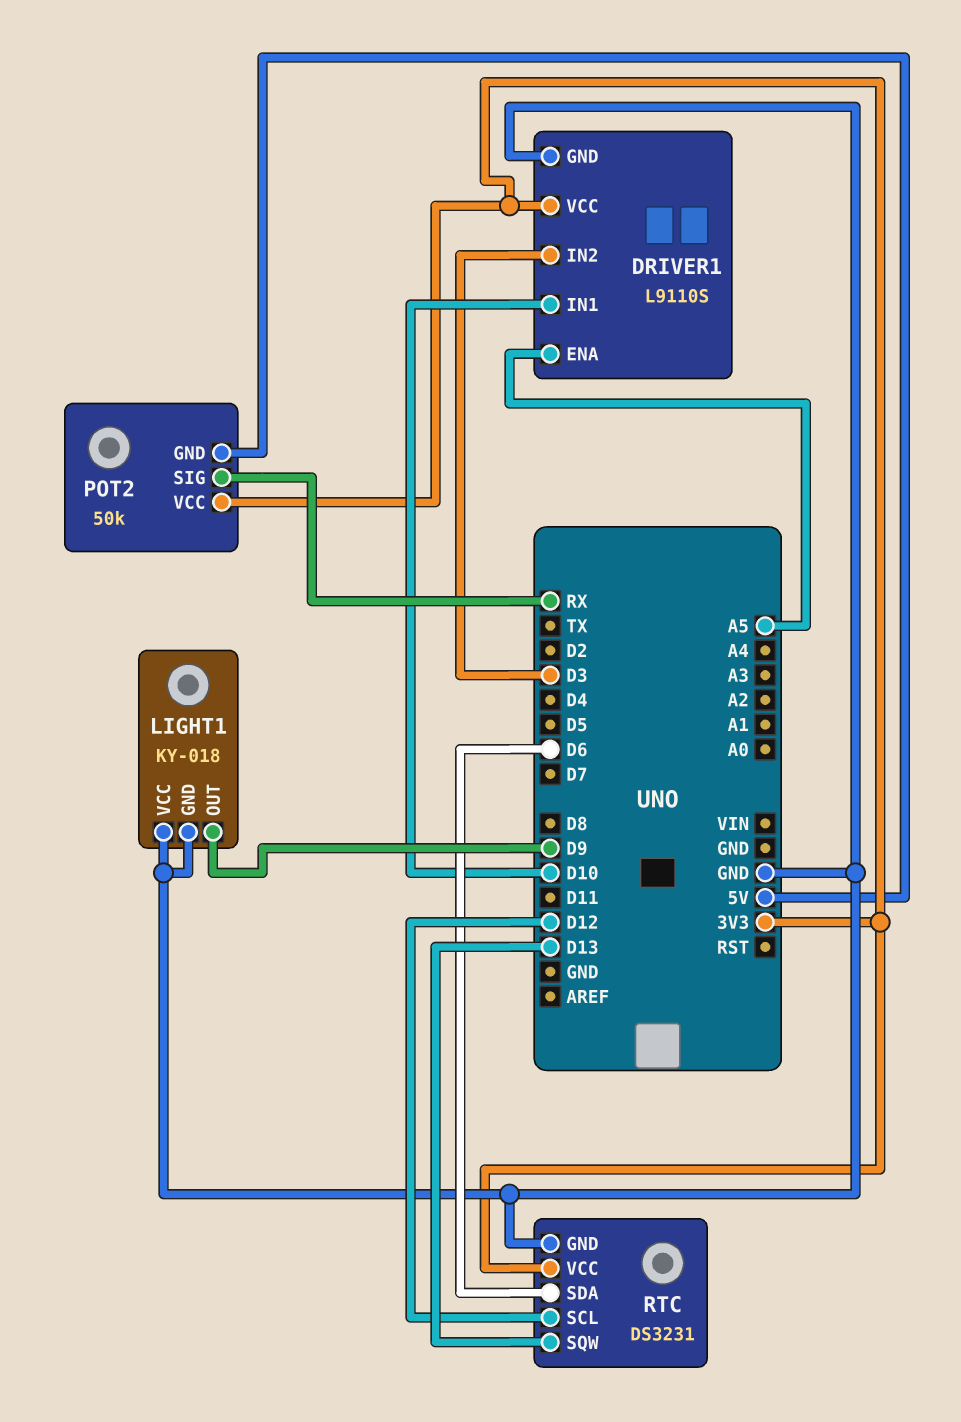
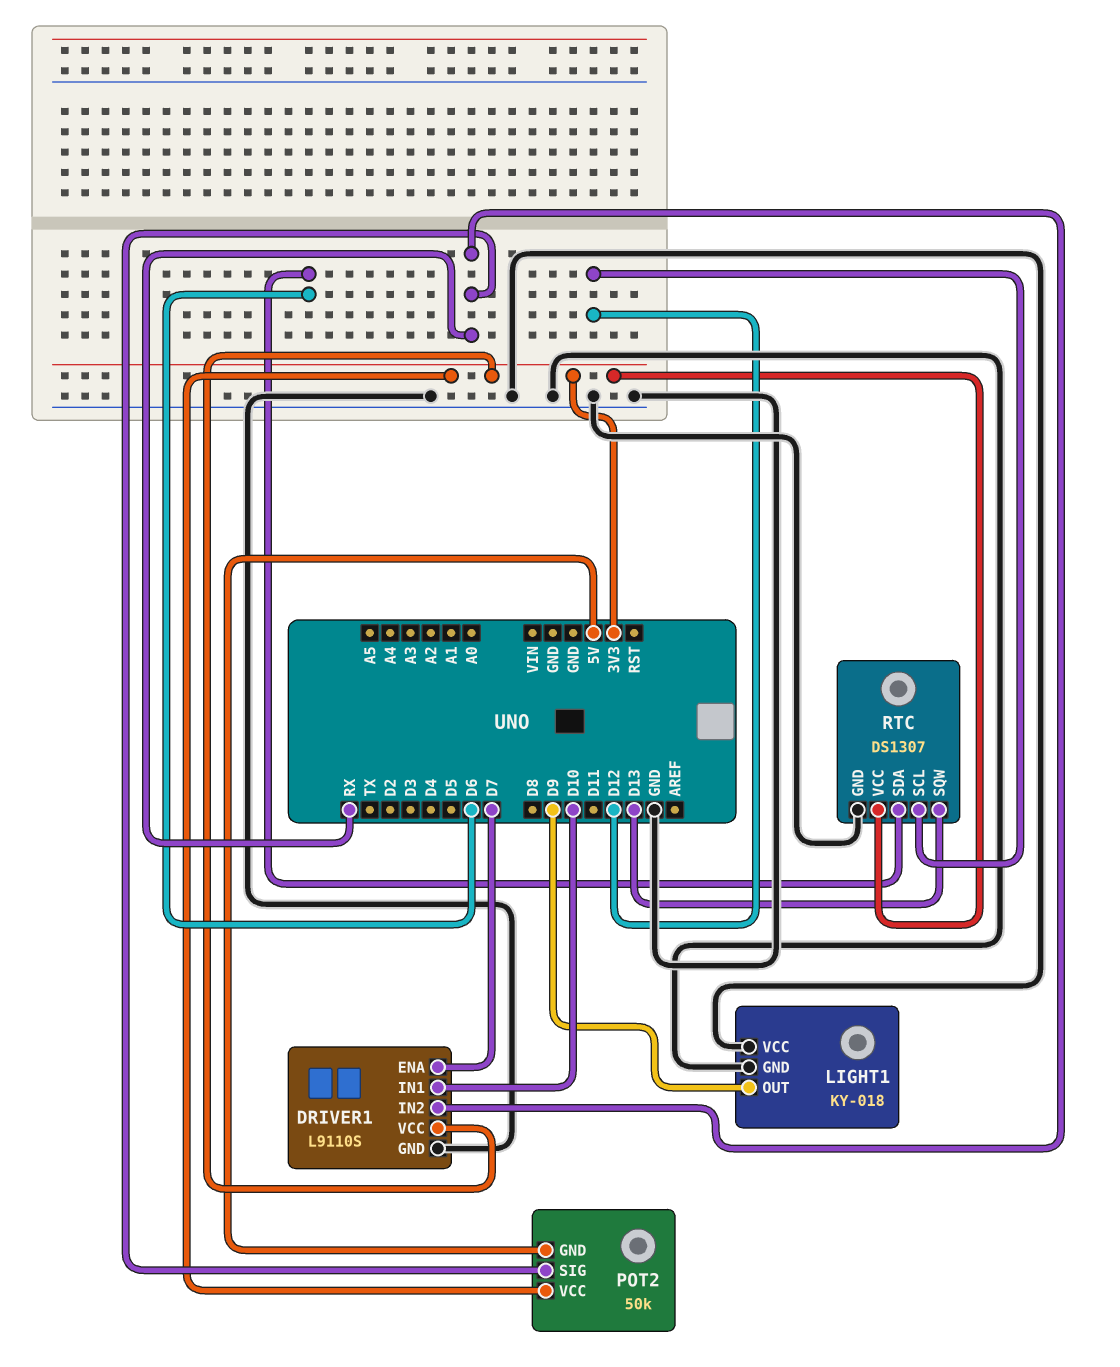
DRIVER1 pin ENA: A5 -> D7
DRIVER1 pin IN2: D3 -> RX
RTC: DS3231 -> DS1307

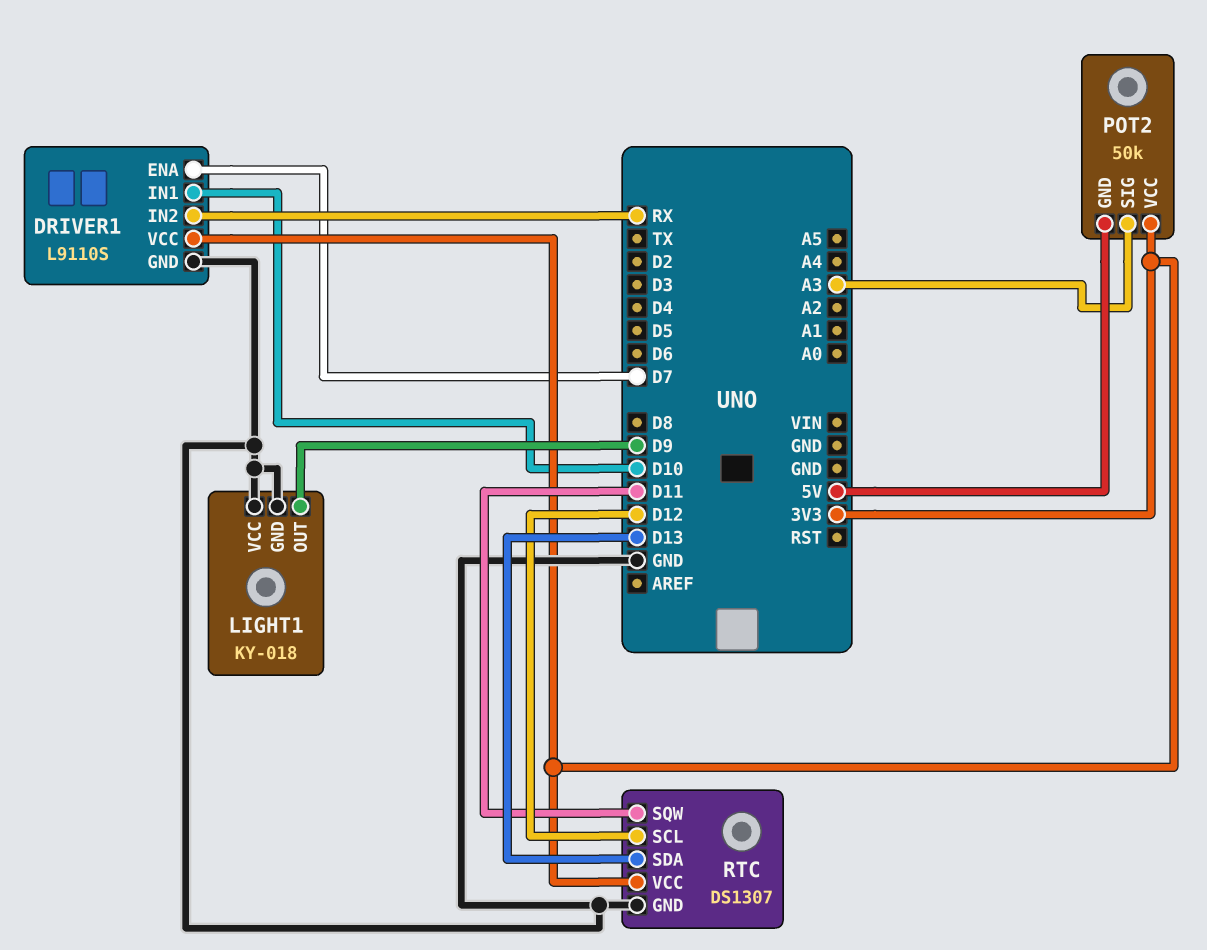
POT2 pin SIG: RX -> A3
RTC pin SDA: D6 -> D13
RTC pin SQW: D13 -> D11

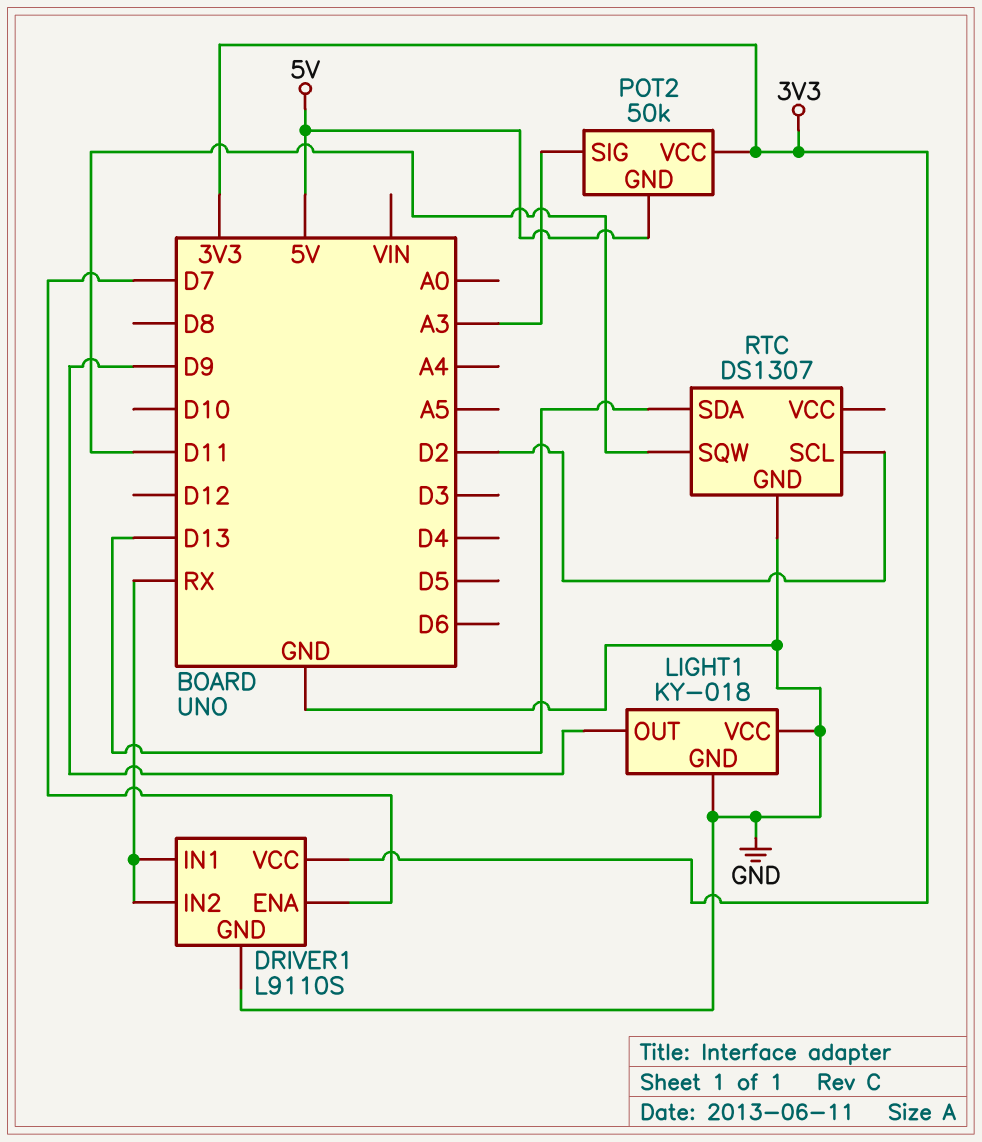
DRIVER1 pin IN1: D10 -> RX
RTC pin SCL: D12 -> D2
RTC pin VCC: 3V3 -> none

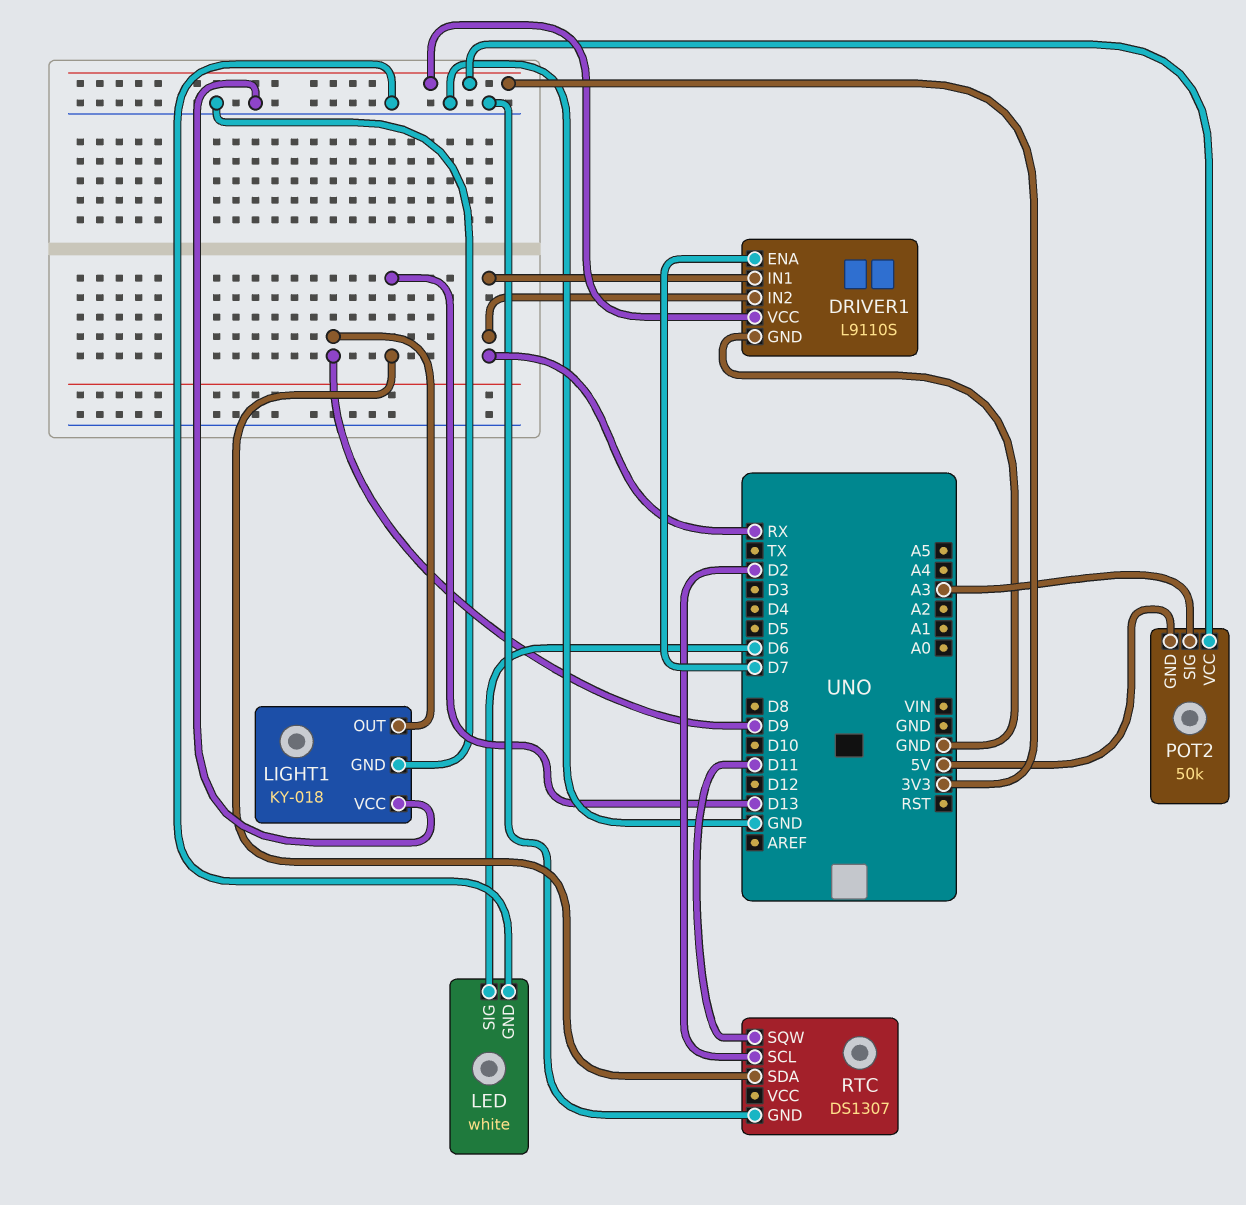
LED: none -> white
LED pin GND: none -> GND
LED pin SIG: none -> D6

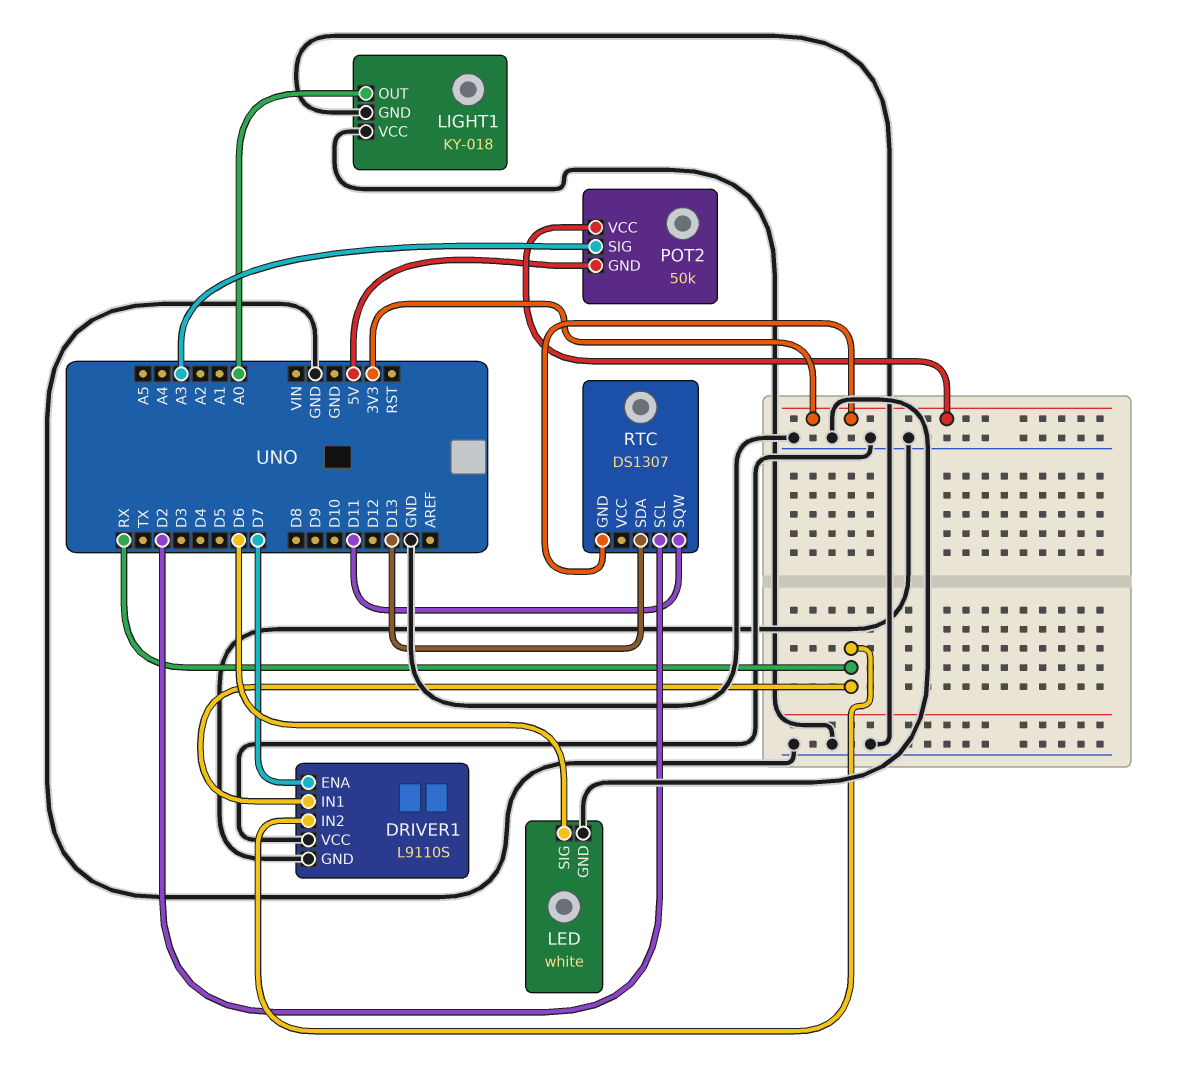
DRIVER1 pin VCC: 3V3 -> GND
LIGHT1 pin OUT: D9 -> A0
RTC pin GND: GND -> 3V3

